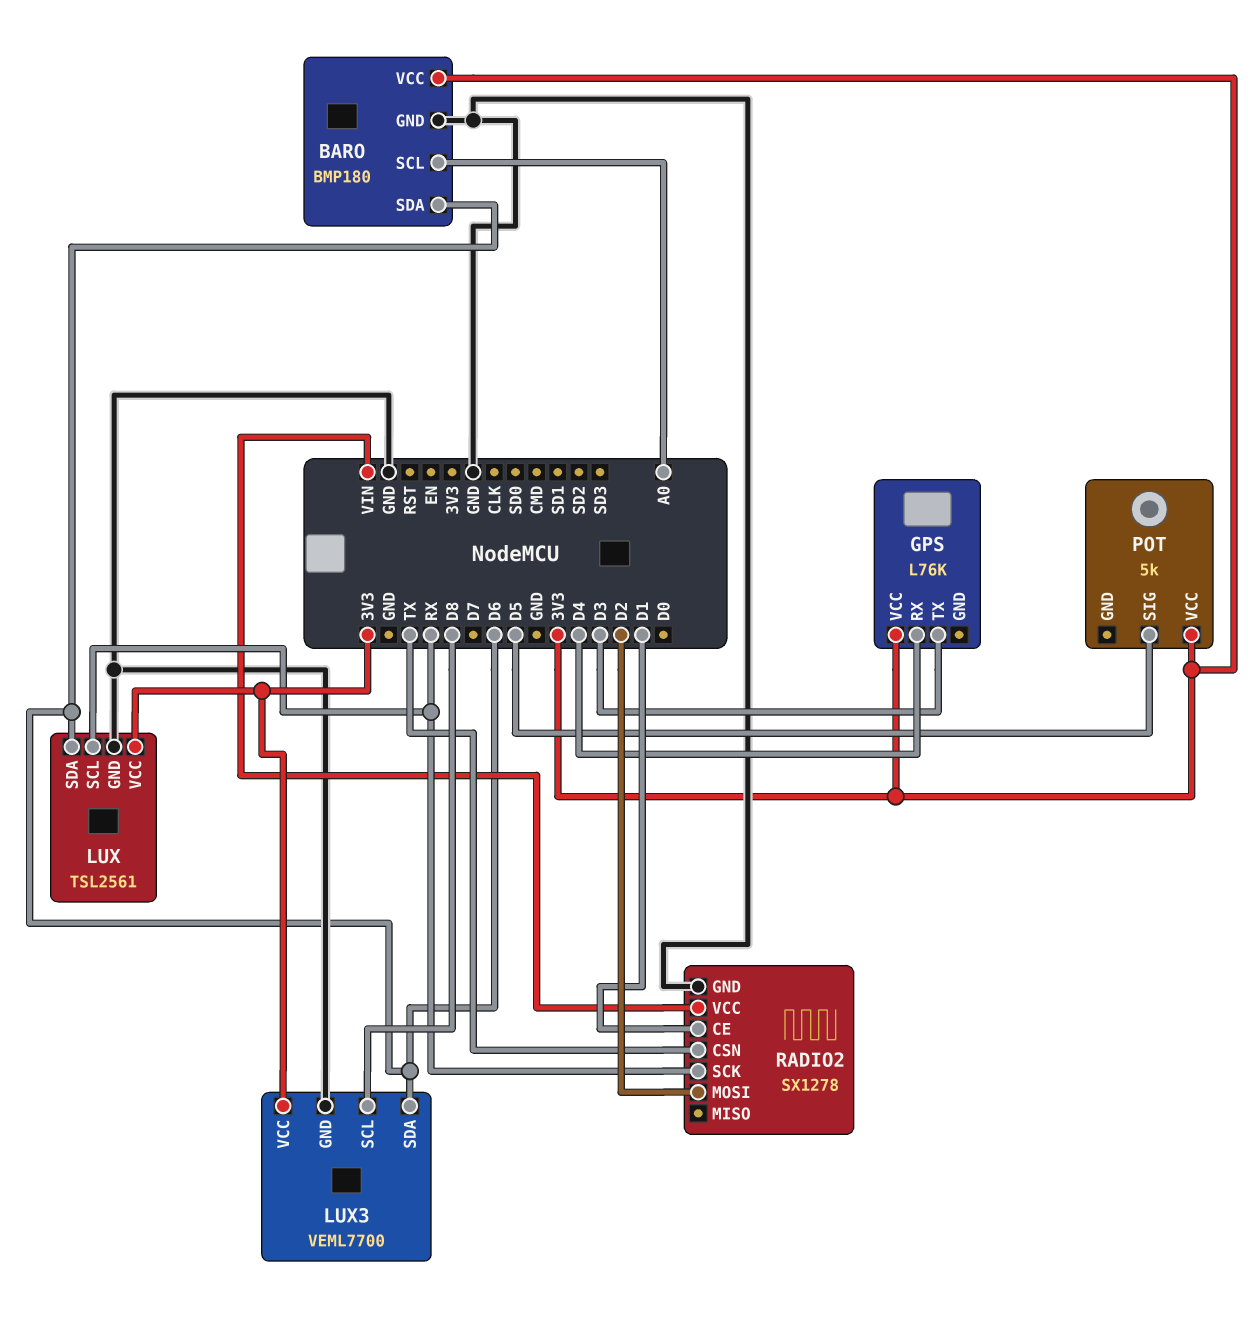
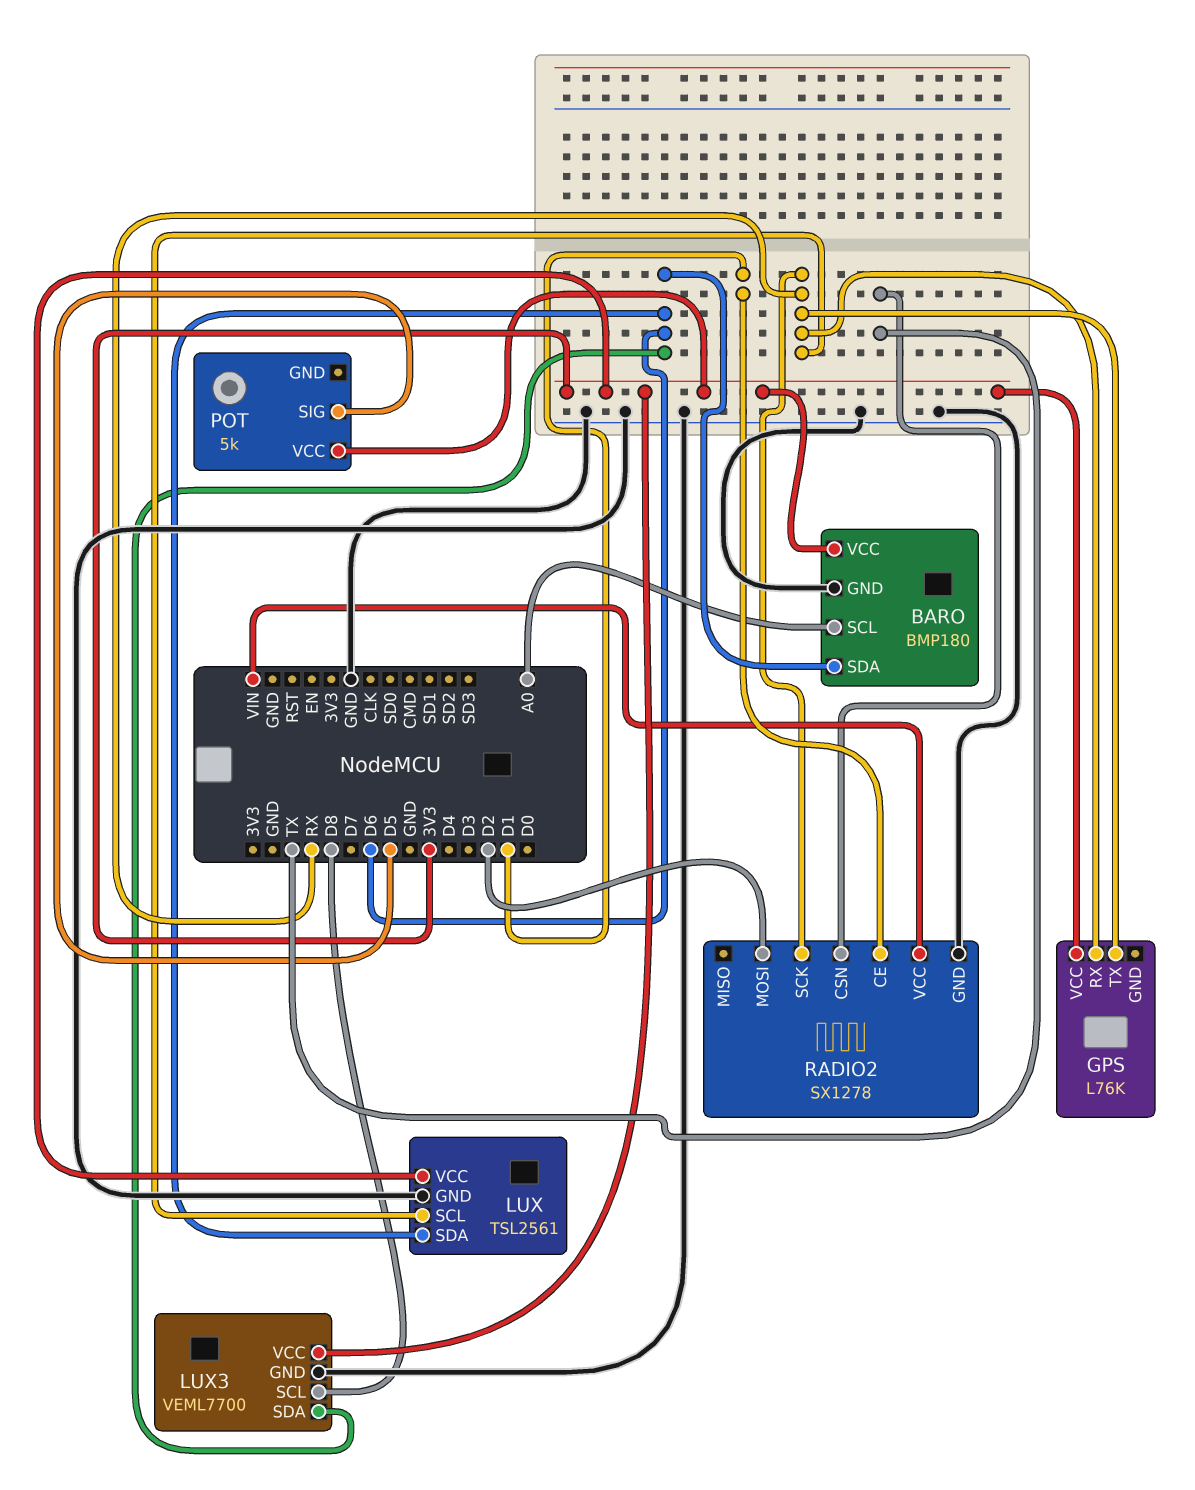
GPS pin RX: D4 -> RX
GPS pin TX: D3 -> RX

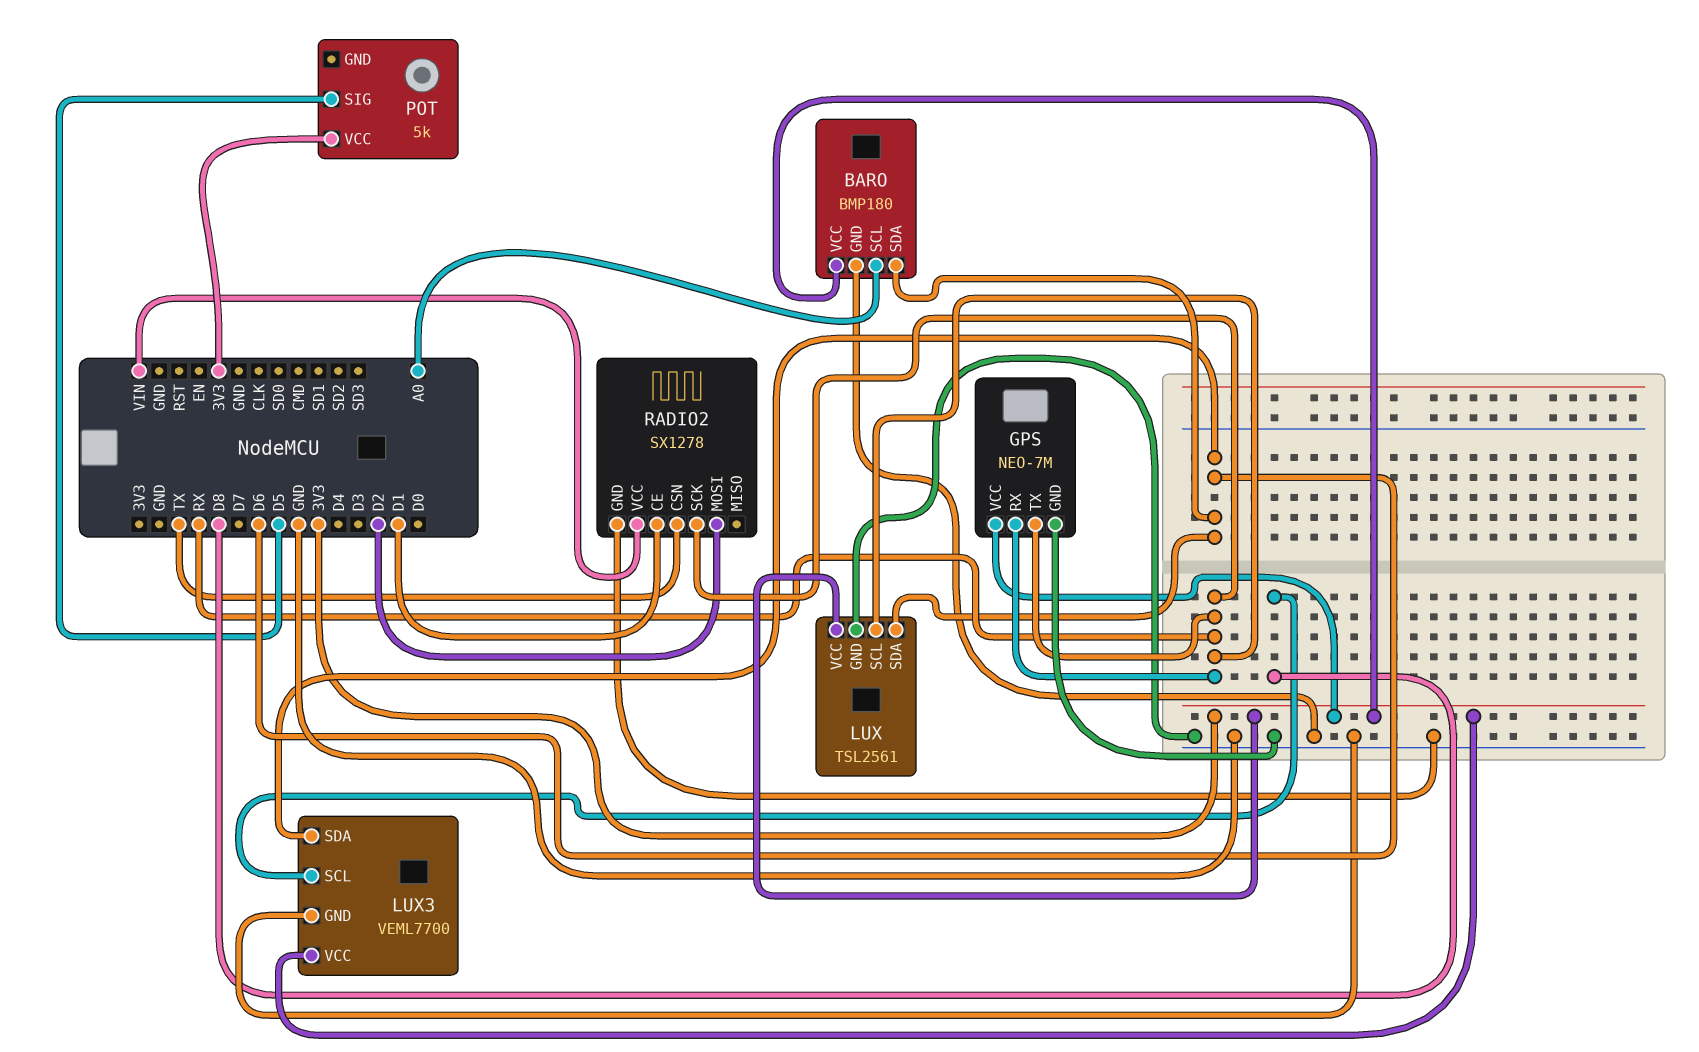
GPS: L76K -> NEO-7M
GPS pin GND: none -> GND

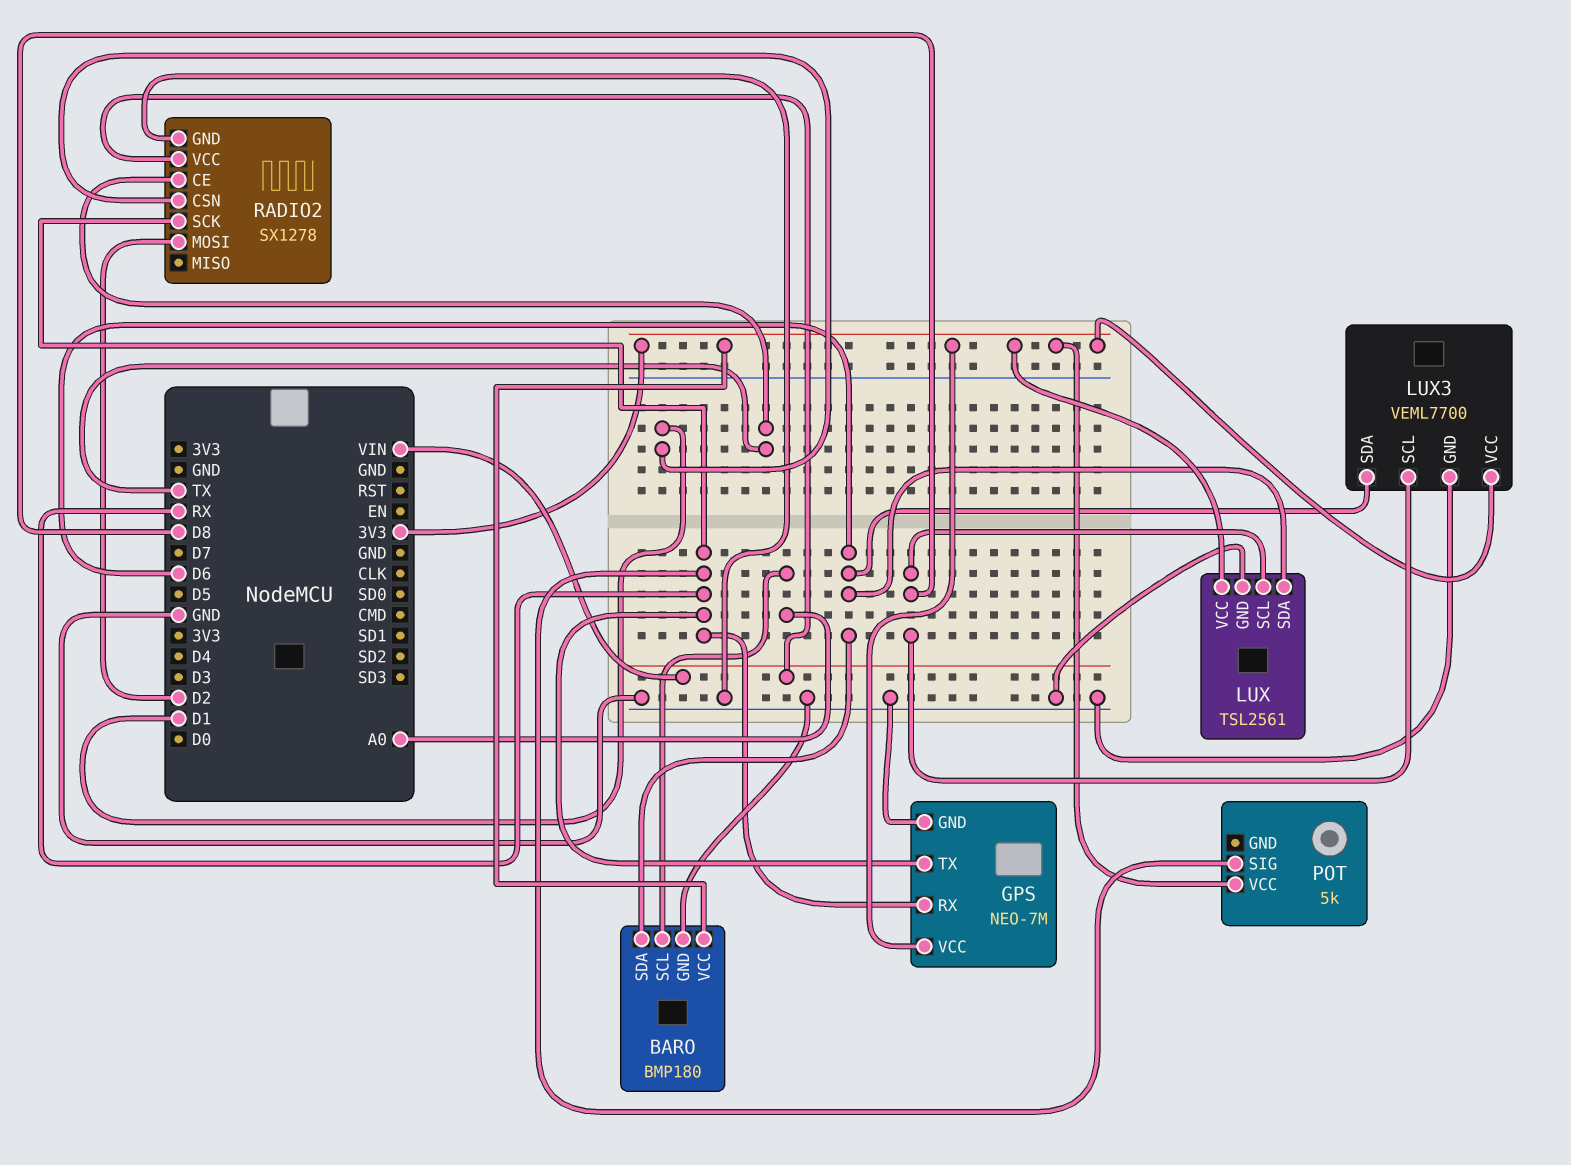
LUX pin SCL: RX -> D8
POT pin SIG: D5 -> RX
RADIO2 pin CE: D1 -> TX
RADIO2 pin CSN: TX -> D1

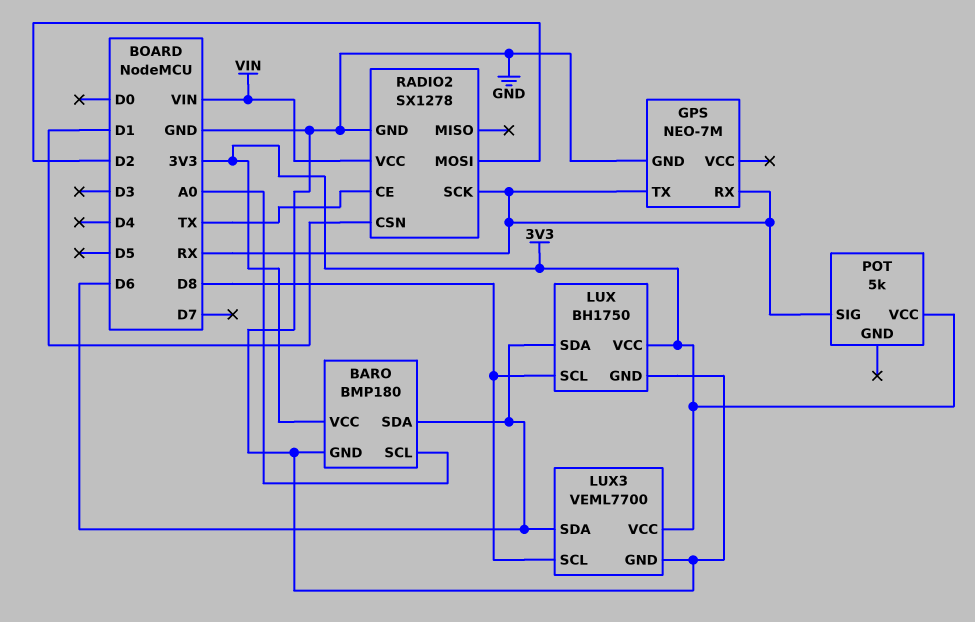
GPS pin VCC: 3V3 -> none
LUX: TSL2561 -> BH1750

